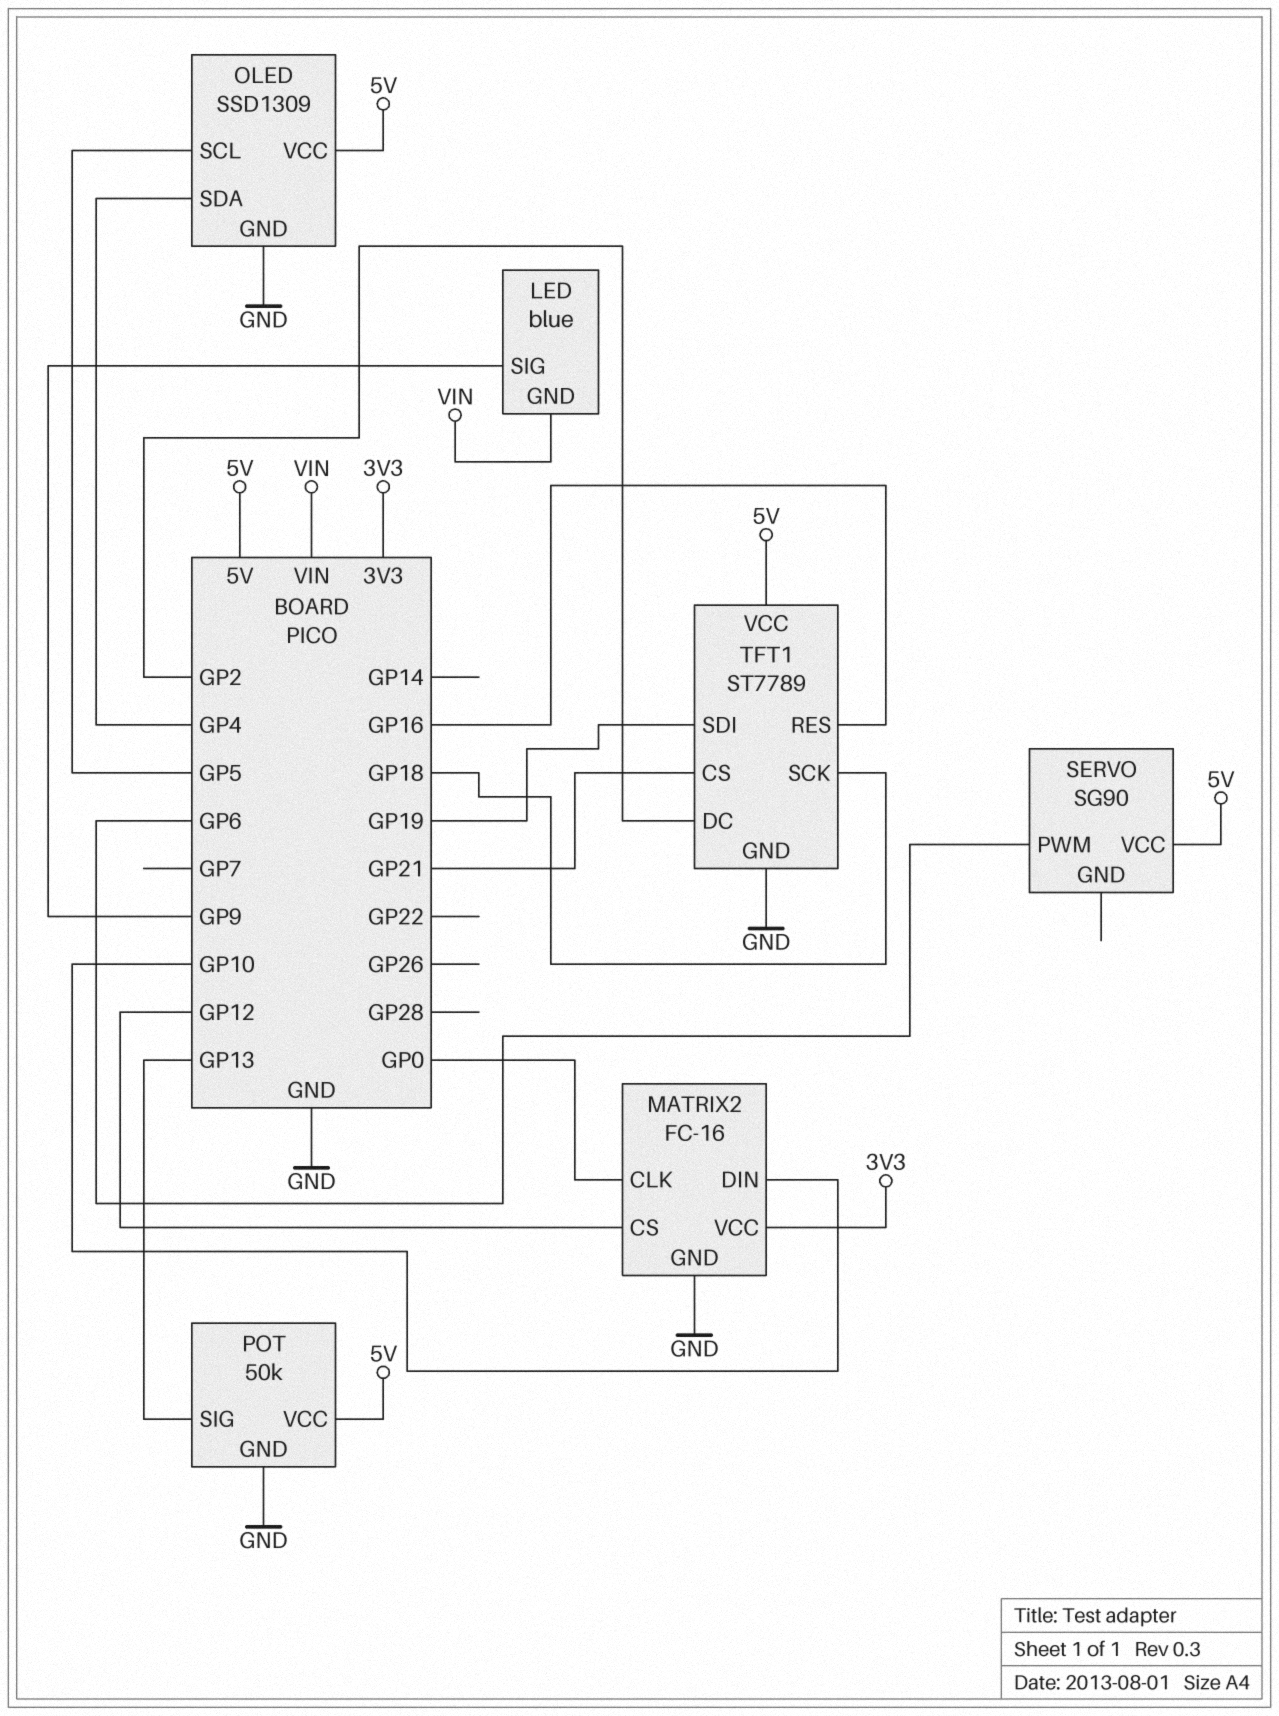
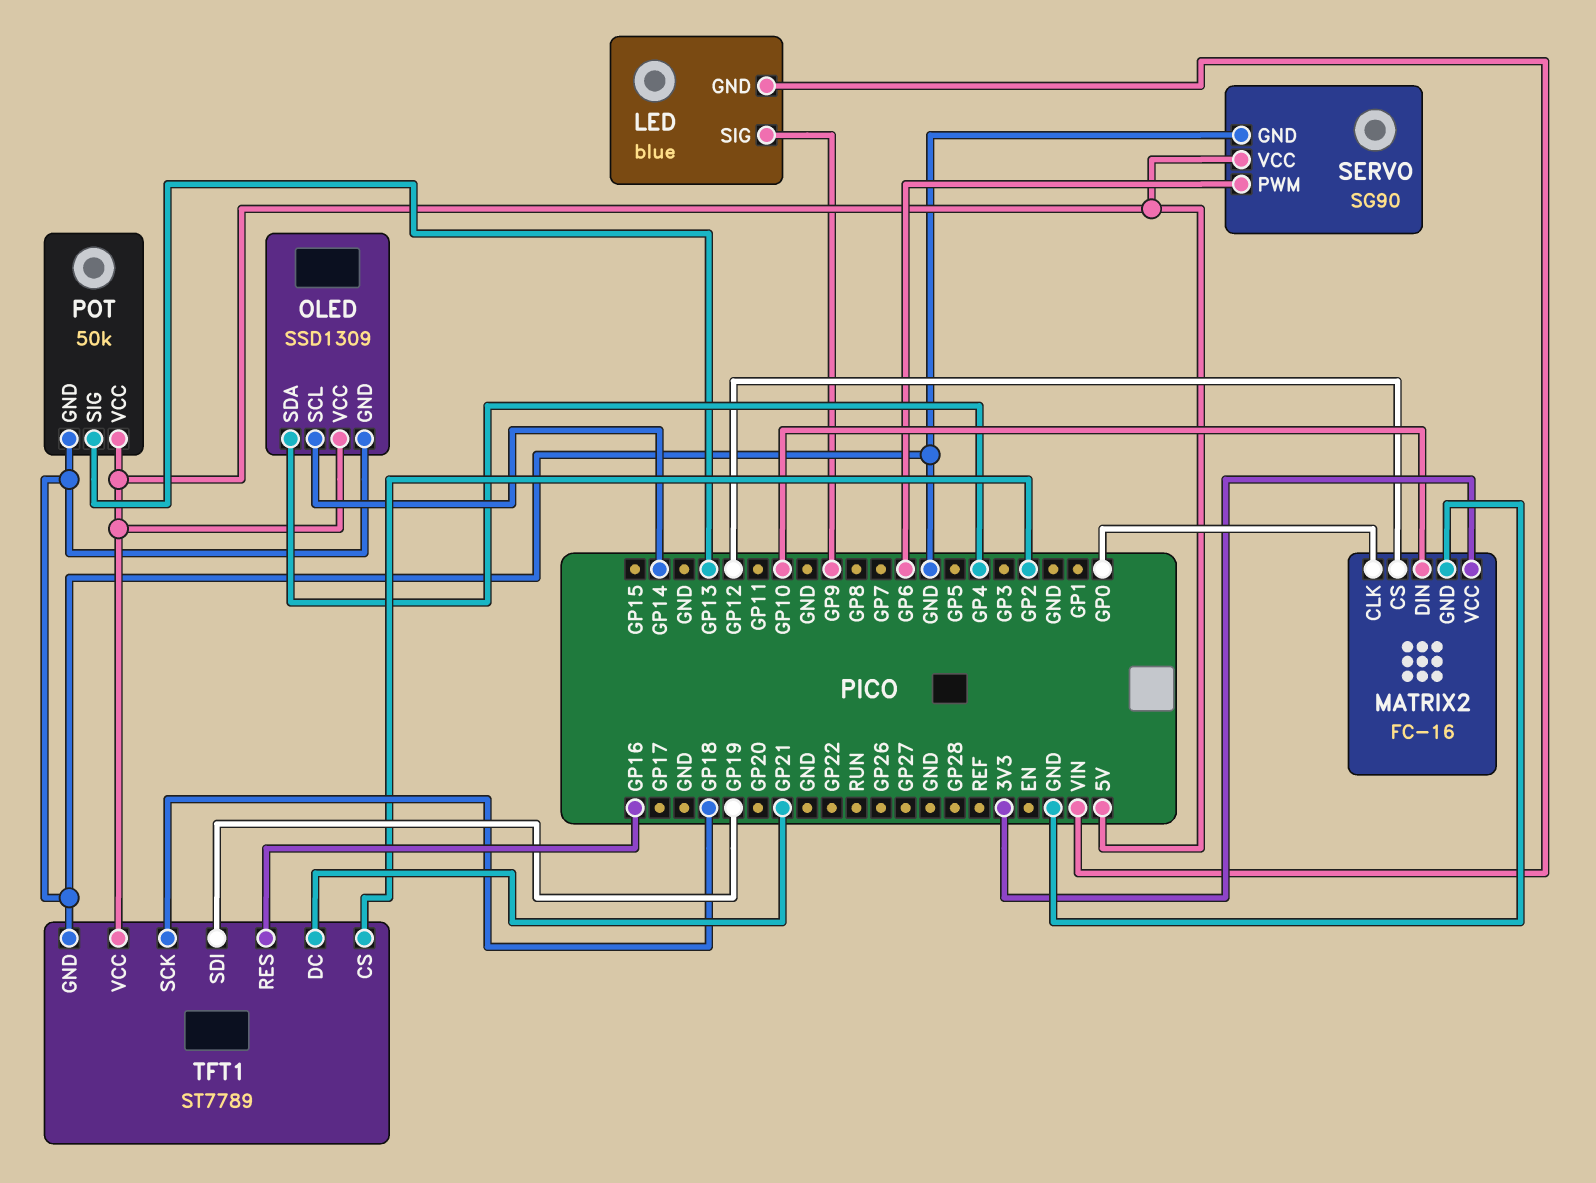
OLED pin SCL: GP5 -> GP14
SERVO pin GND: none -> GND
TFT1 pin CS: GP21 -> GP2
TFT1 pin DC: GP2 -> GP21

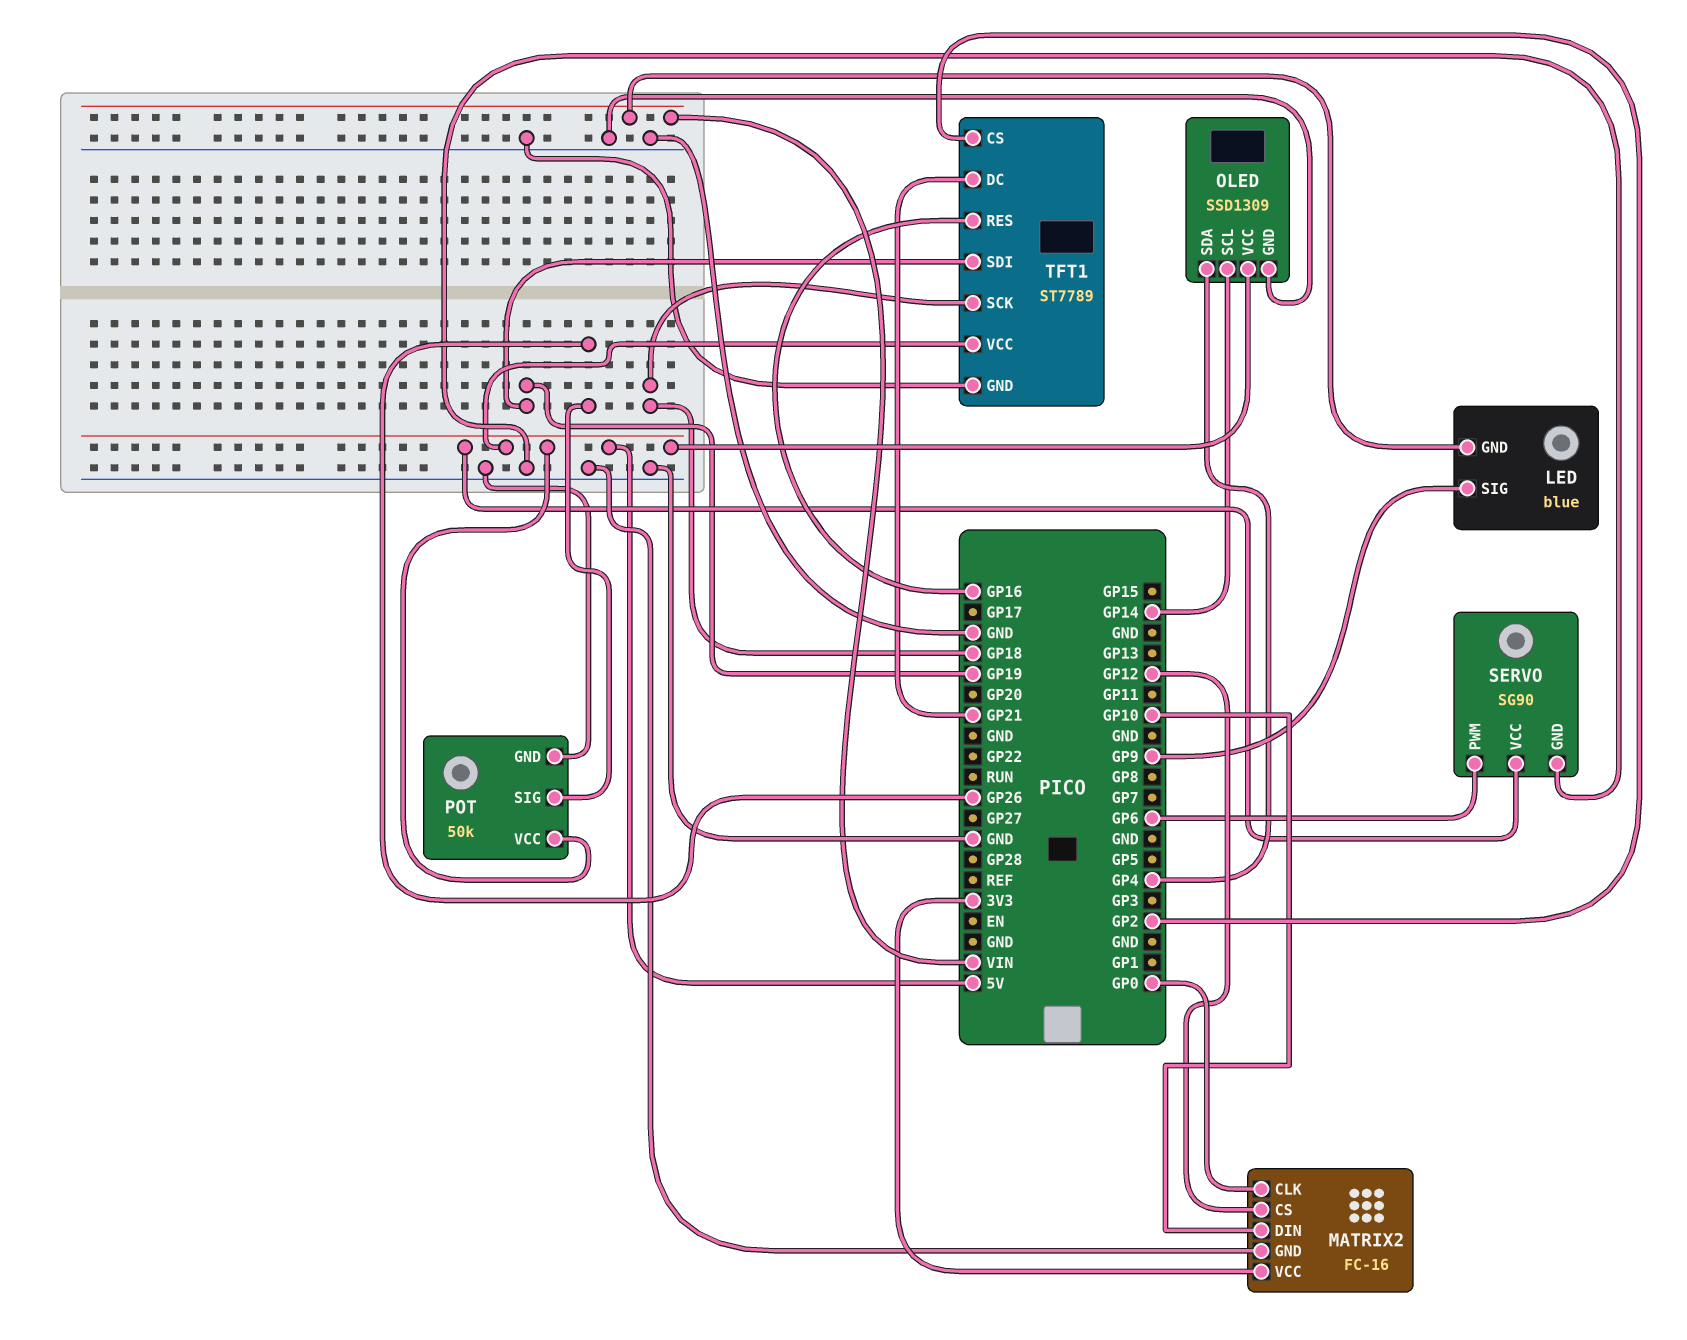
POT pin SIG: GP13 -> GP26

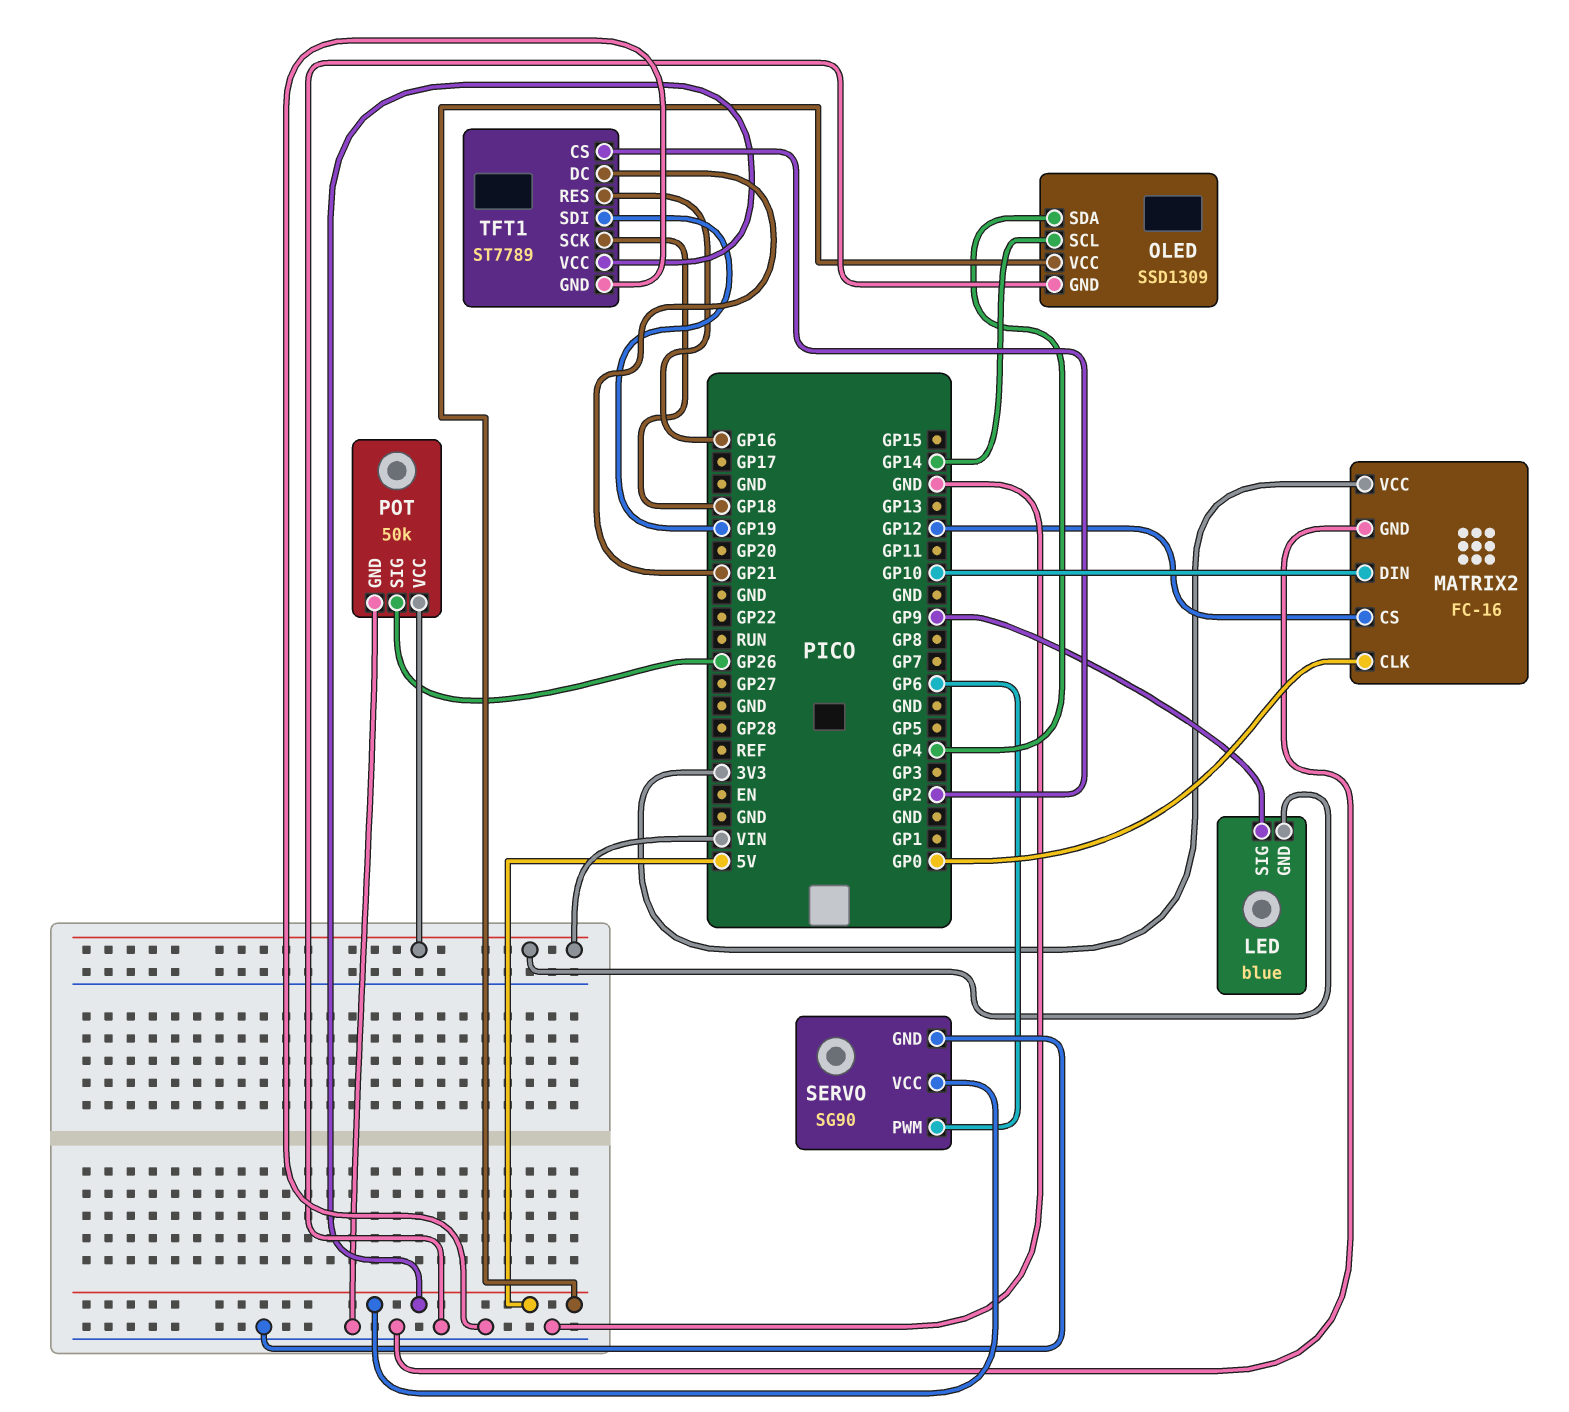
POT pin VCC: 5V -> VIN

